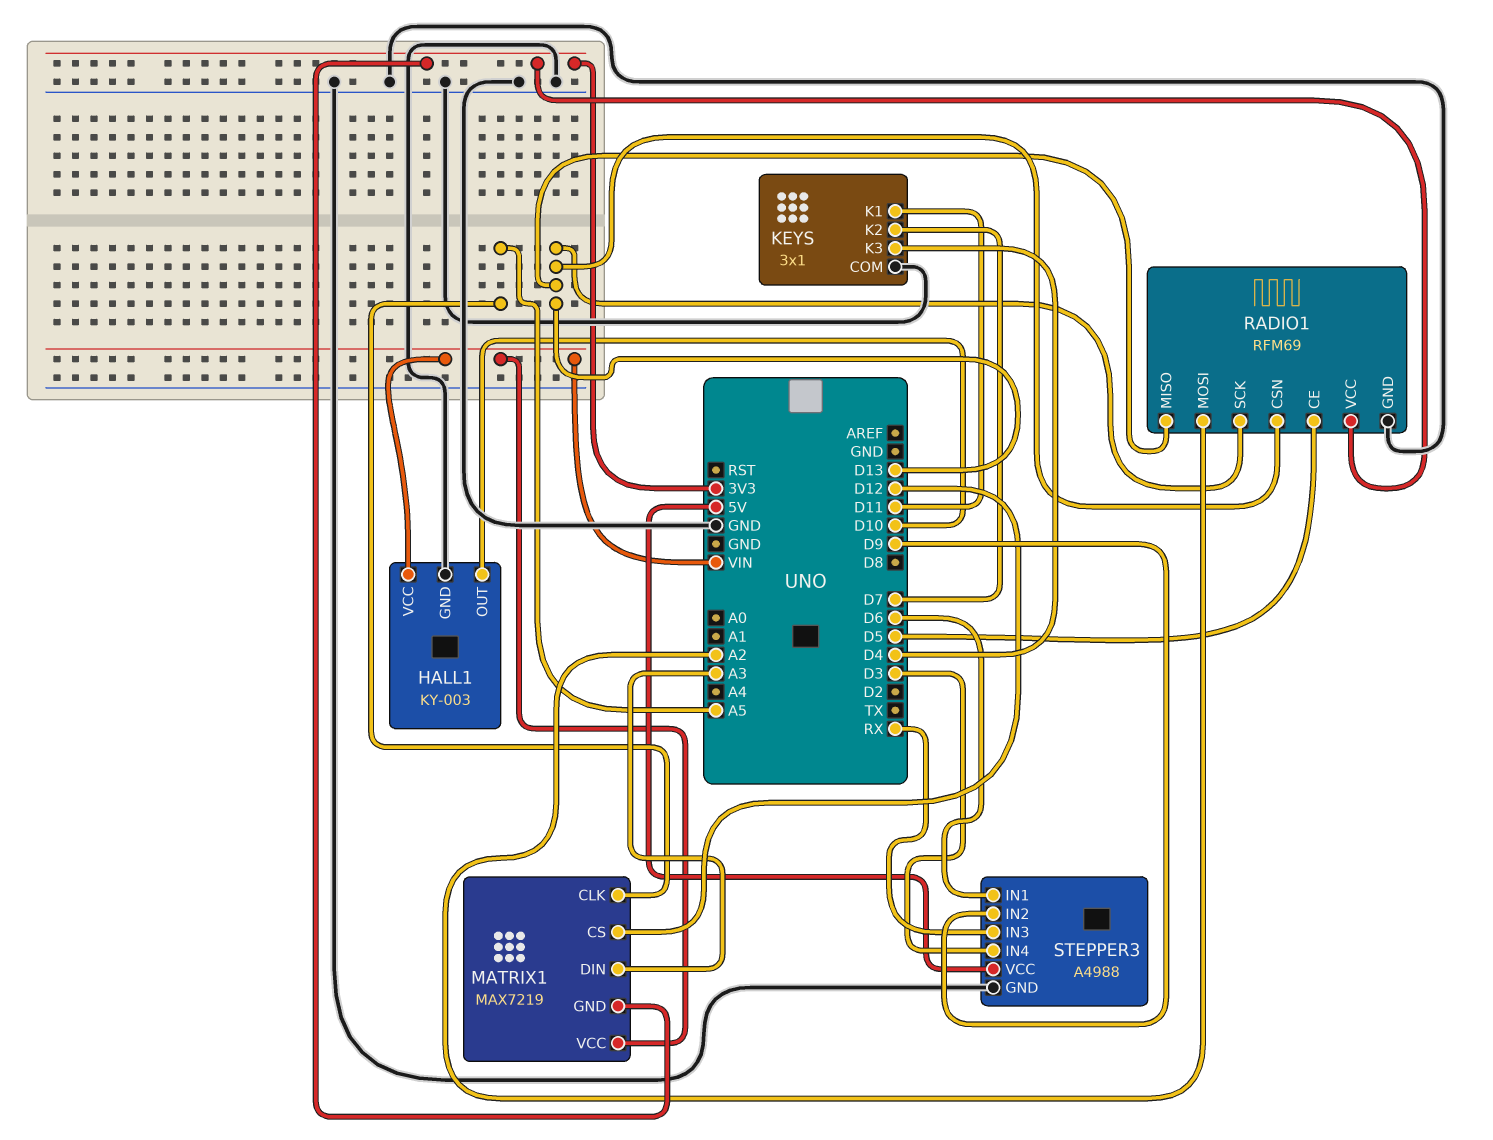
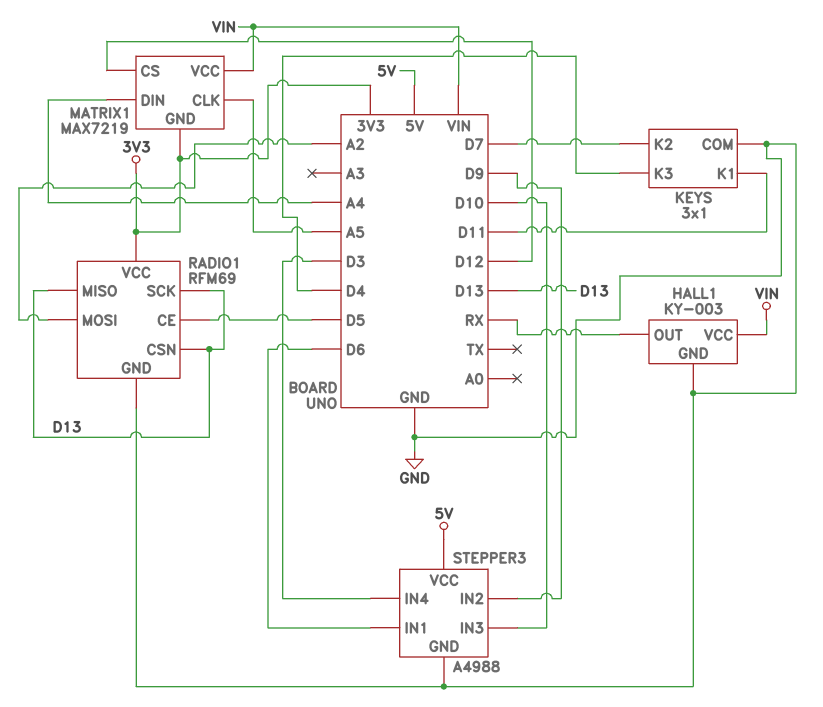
HALL1 pin OUT: D10 -> RX
MATRIX1 pin DIN: A3 -> A4
STEPPER3 pin IN3: RX -> D10

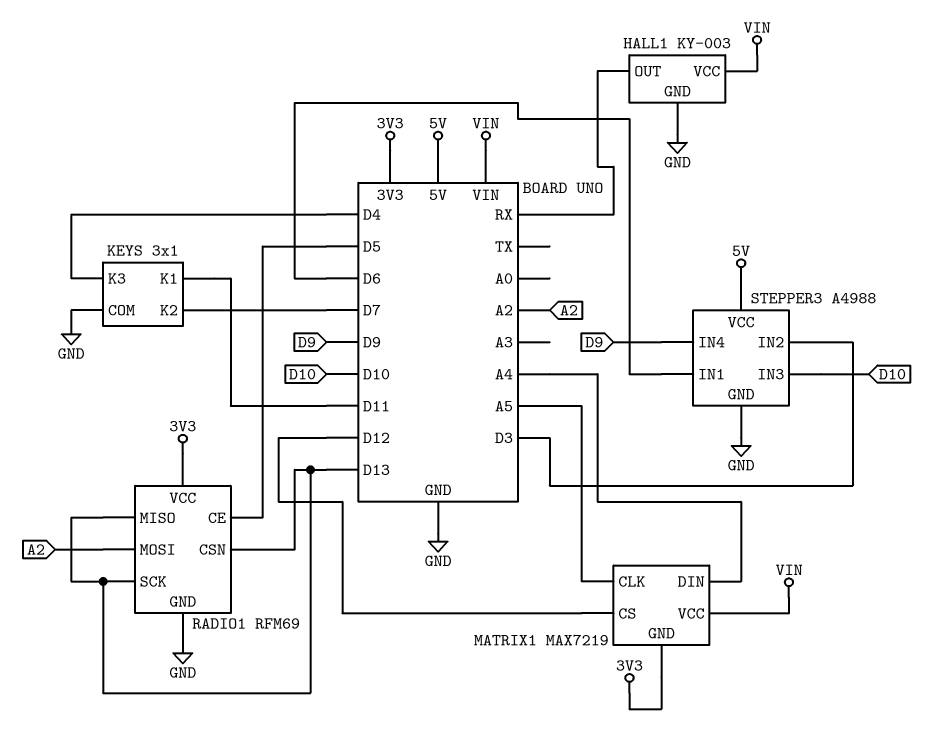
STEPPER3 pin IN2: D9 -> D3
STEPPER3 pin IN4: D3 -> D9

